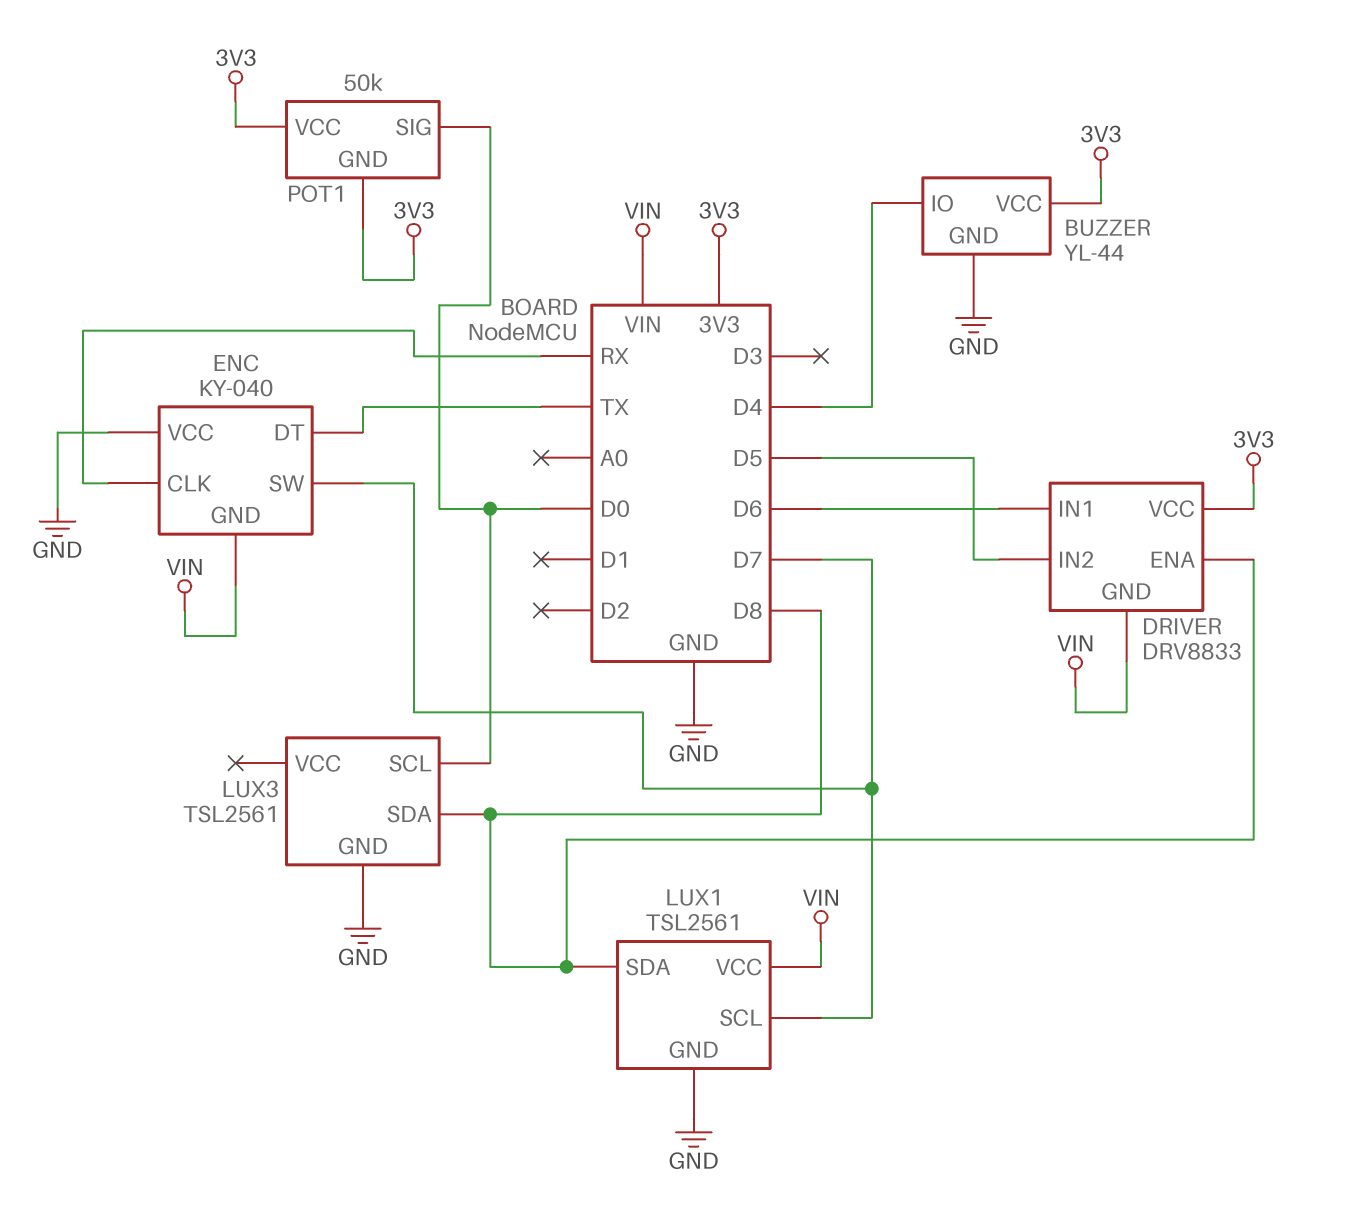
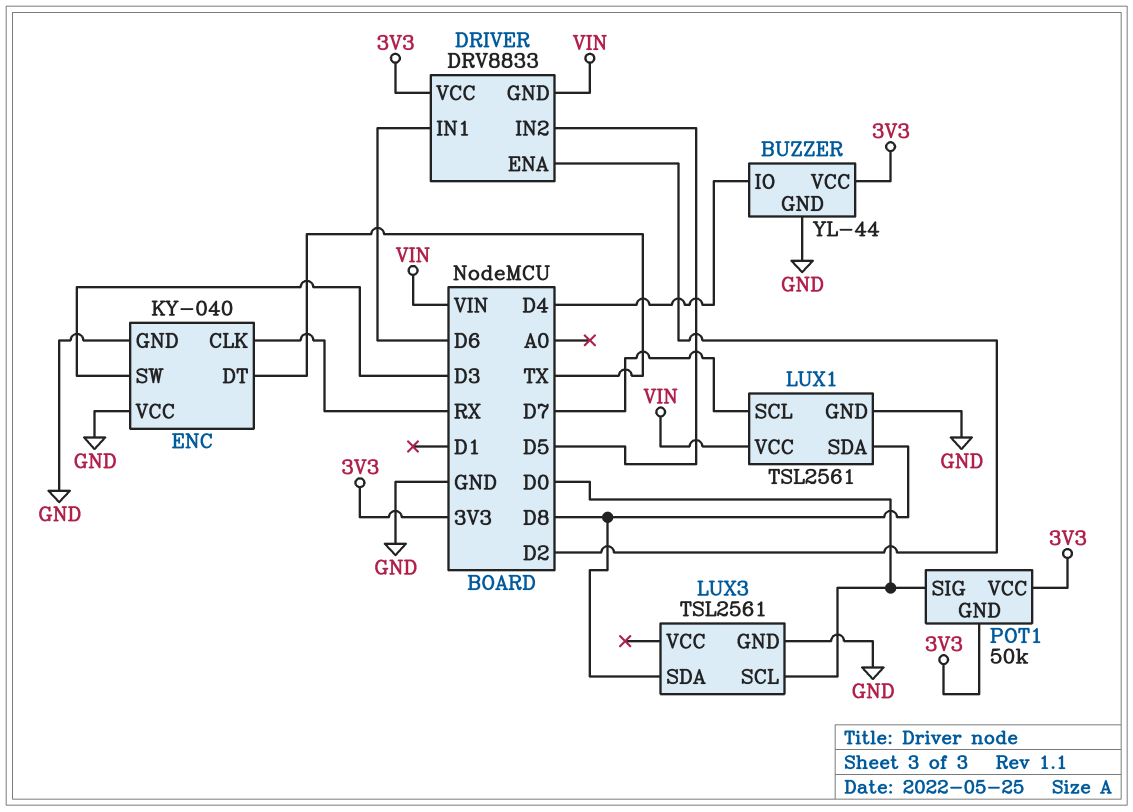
DRIVER pin ENA: D8 -> D2
ENC pin GND: VIN -> GND
ENC pin SW: D7 -> D3

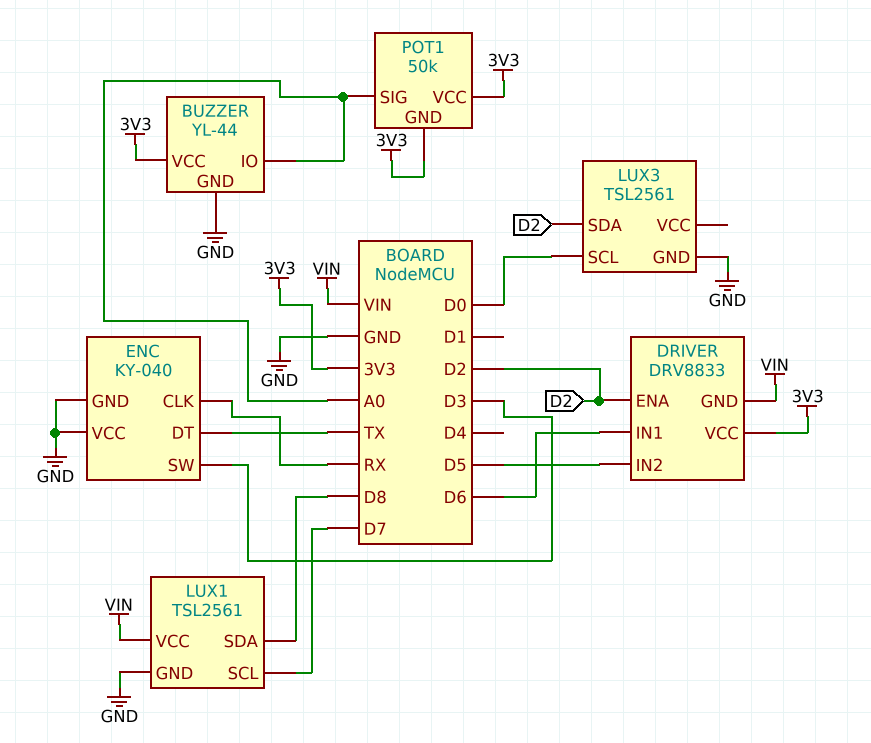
BUZZER pin IO: D4 -> A0
LUX3 pin SDA: D8 -> D2
POT1 pin SIG: D0 -> A0

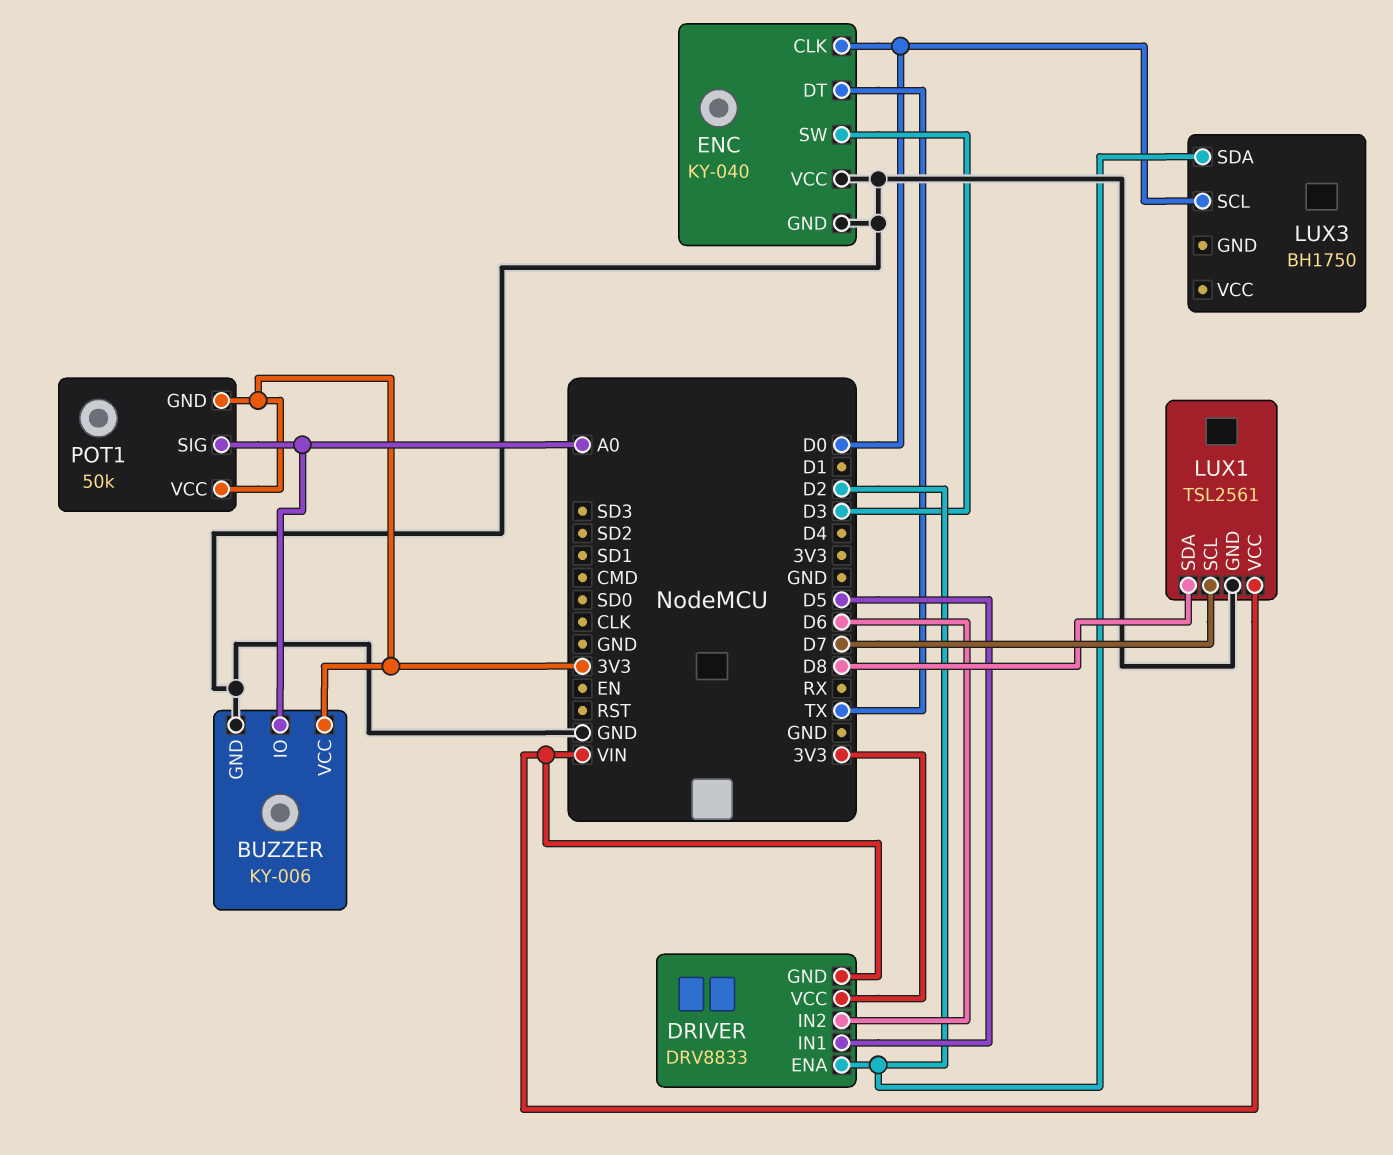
BUZZER: YL-44 -> KY-006
DRIVER pin IN1: D6 -> D5
DRIVER pin IN2: D5 -> D6
ENC pin CLK: RX -> D0
LUX3: TSL2561 -> BH1750
LUX3 pin GND: GND -> none

